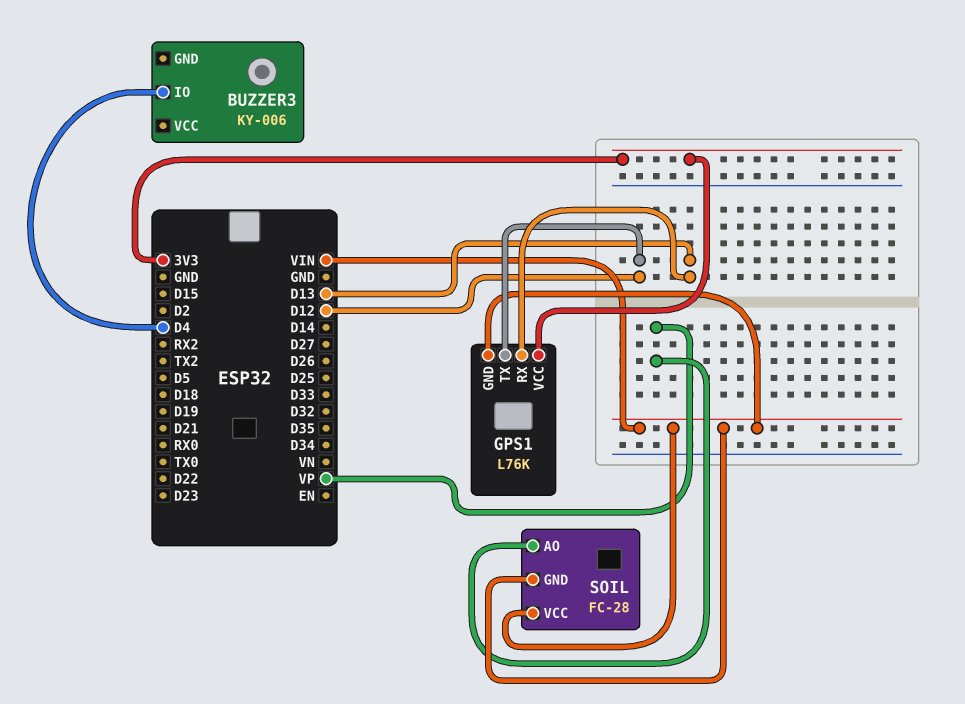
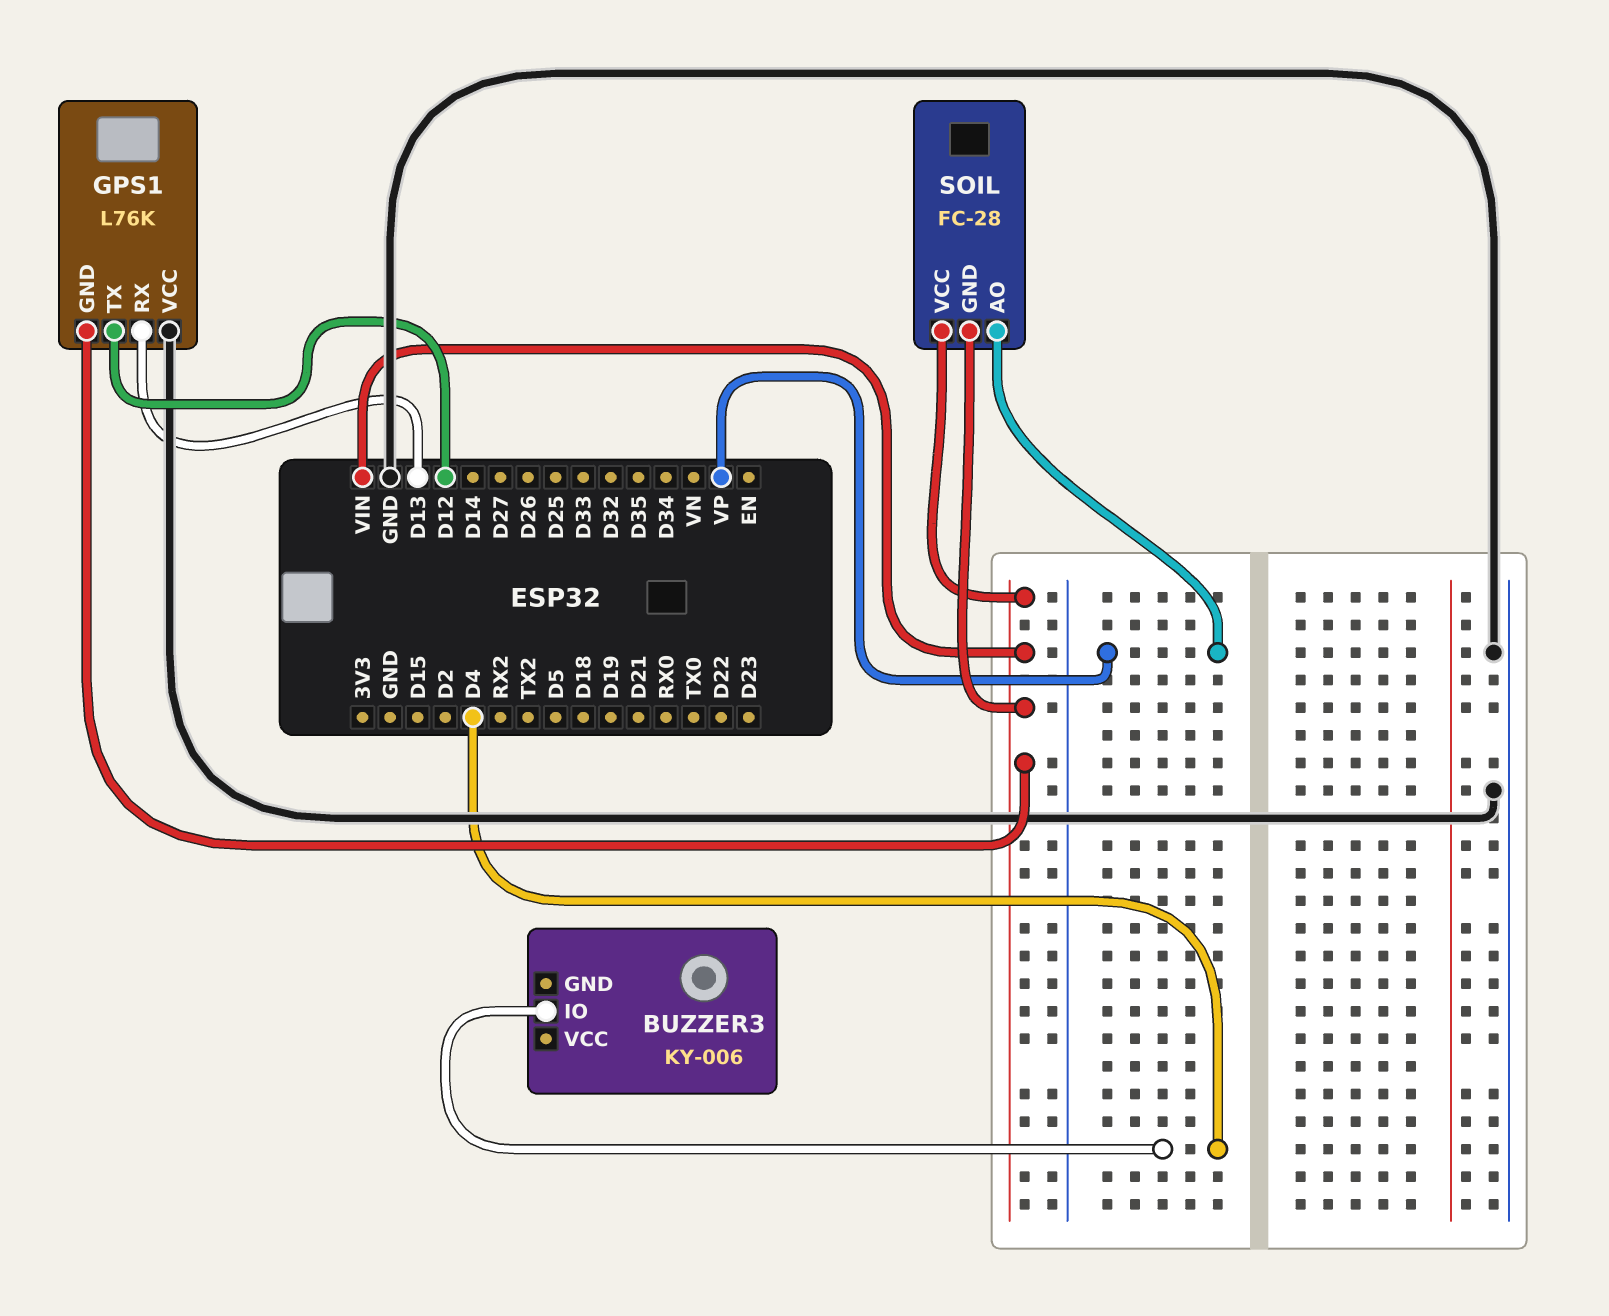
GPS1 pin VCC: 3V3 -> GND

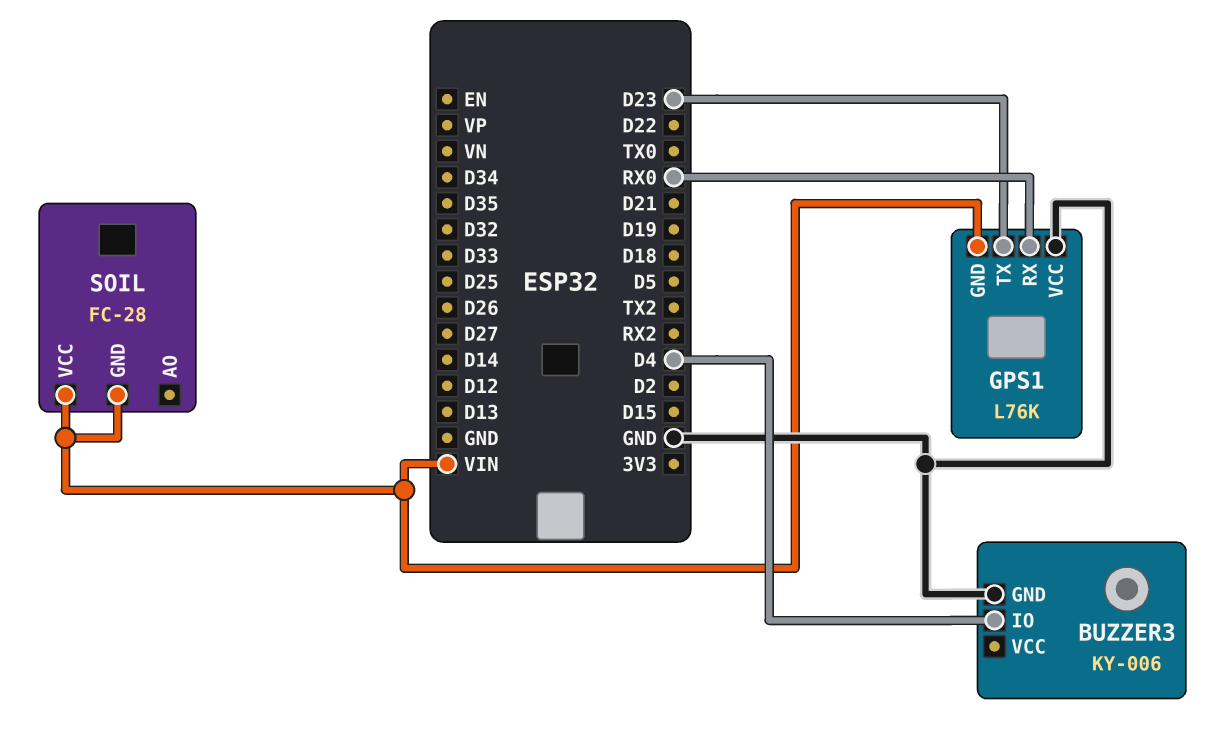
BUZZER3 pin GND: none -> GND
GPS1 pin RX: D13 -> RX0
GPS1 pin TX: D12 -> D23
SOIL pin AO: VP -> none

